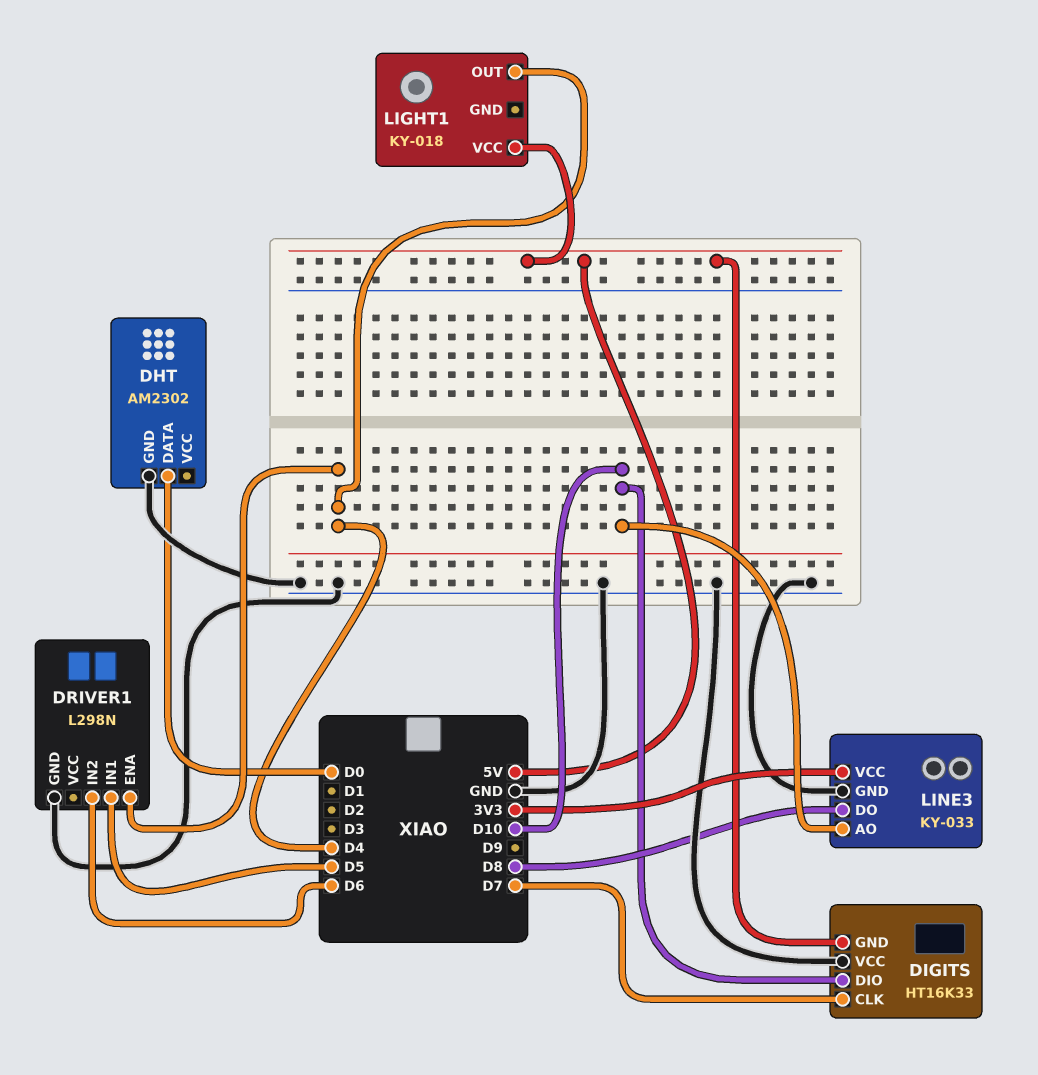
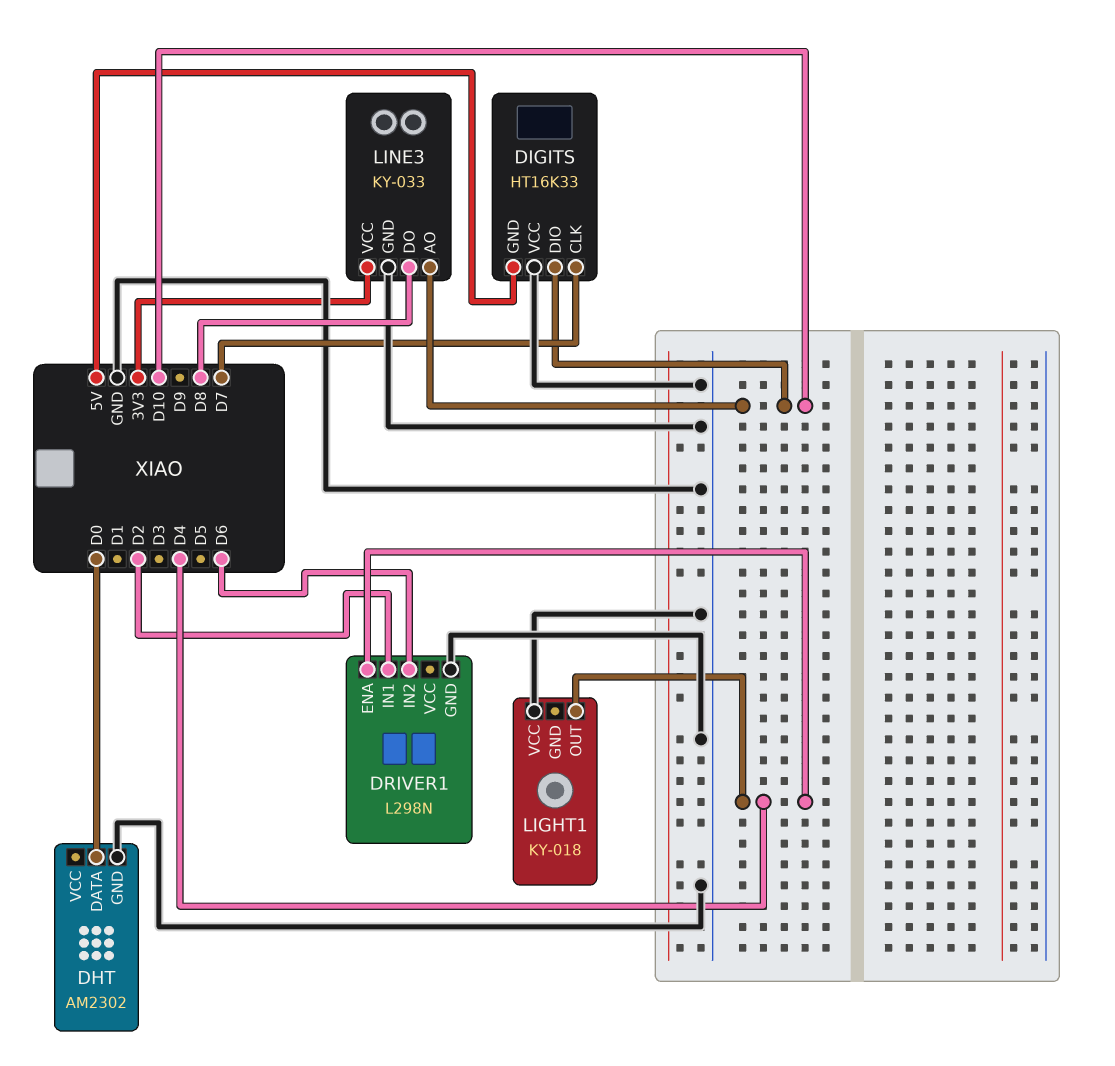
DRIVER1 pin IN1: D5 -> D2
LIGHT1 pin VCC: 5V -> GND

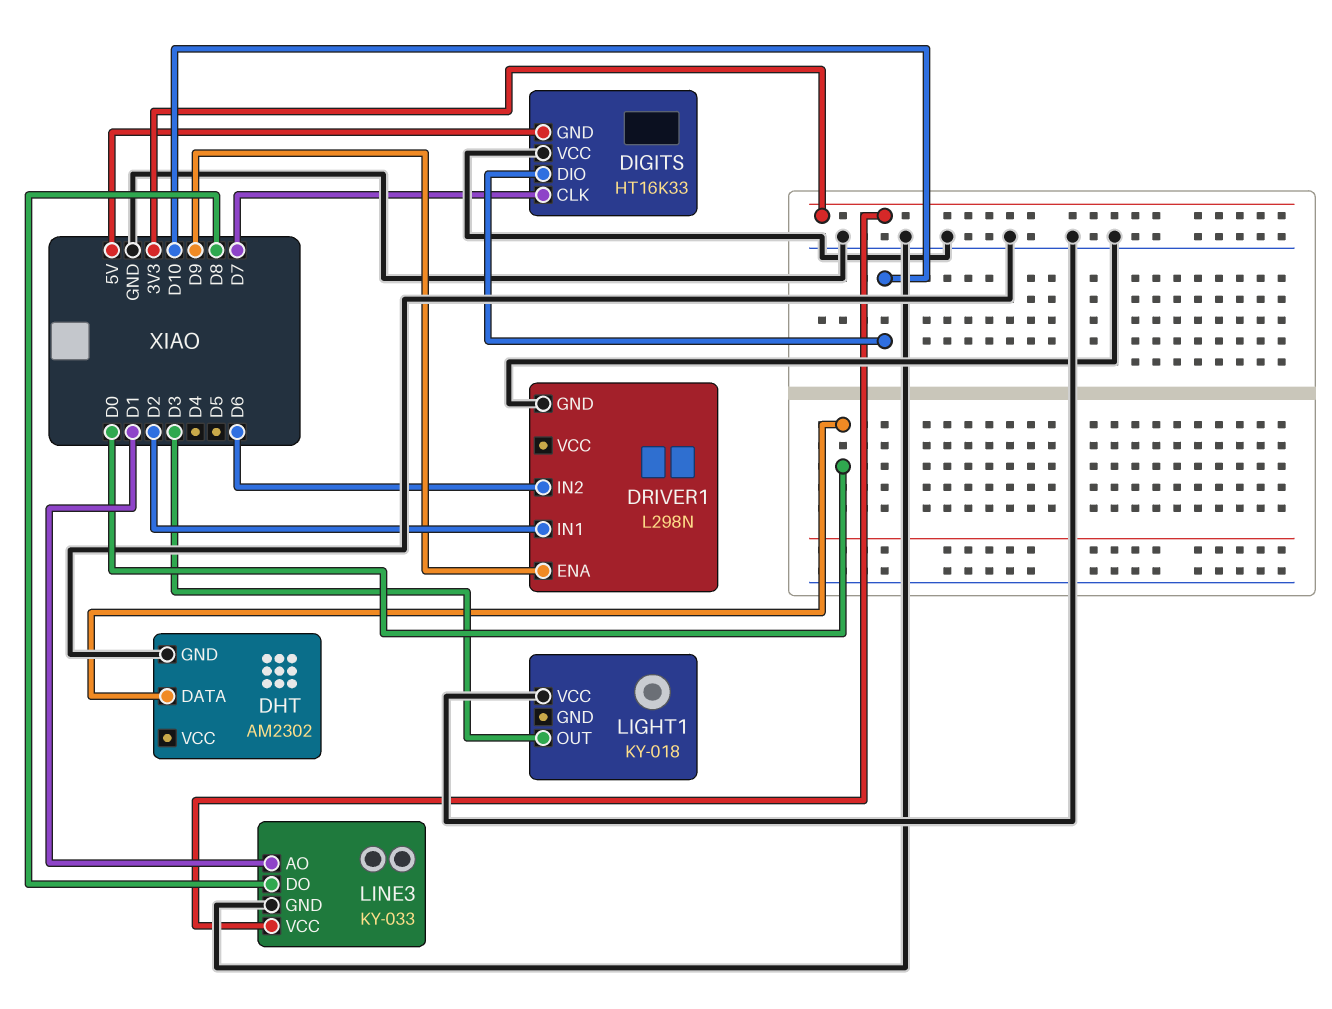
DRIVER1 pin ENA: D4 -> D9
LIGHT1 pin OUT: D4 -> D3
LINE3 pin AO: D10 -> D1

